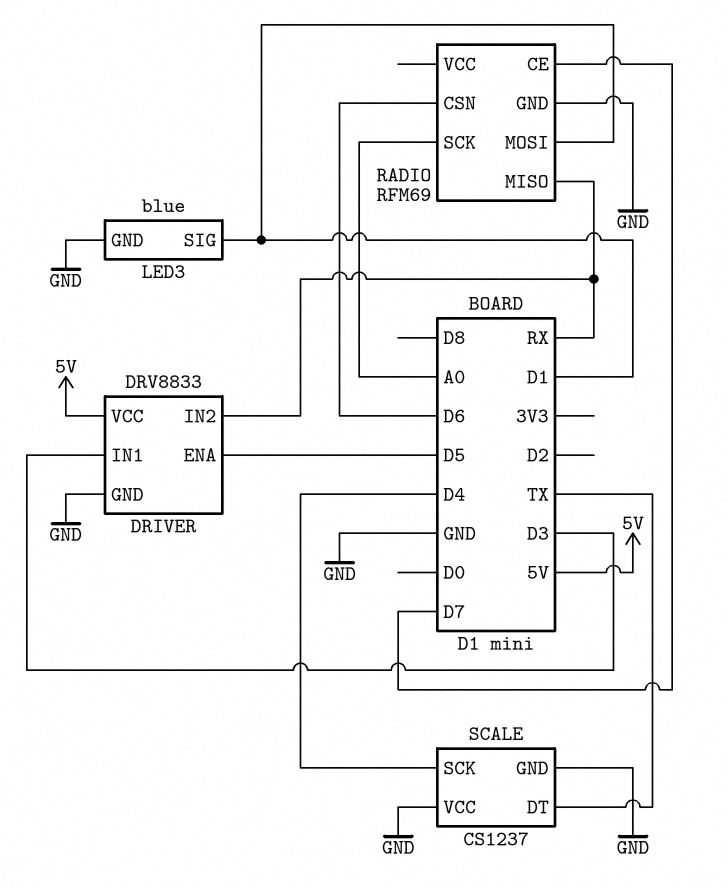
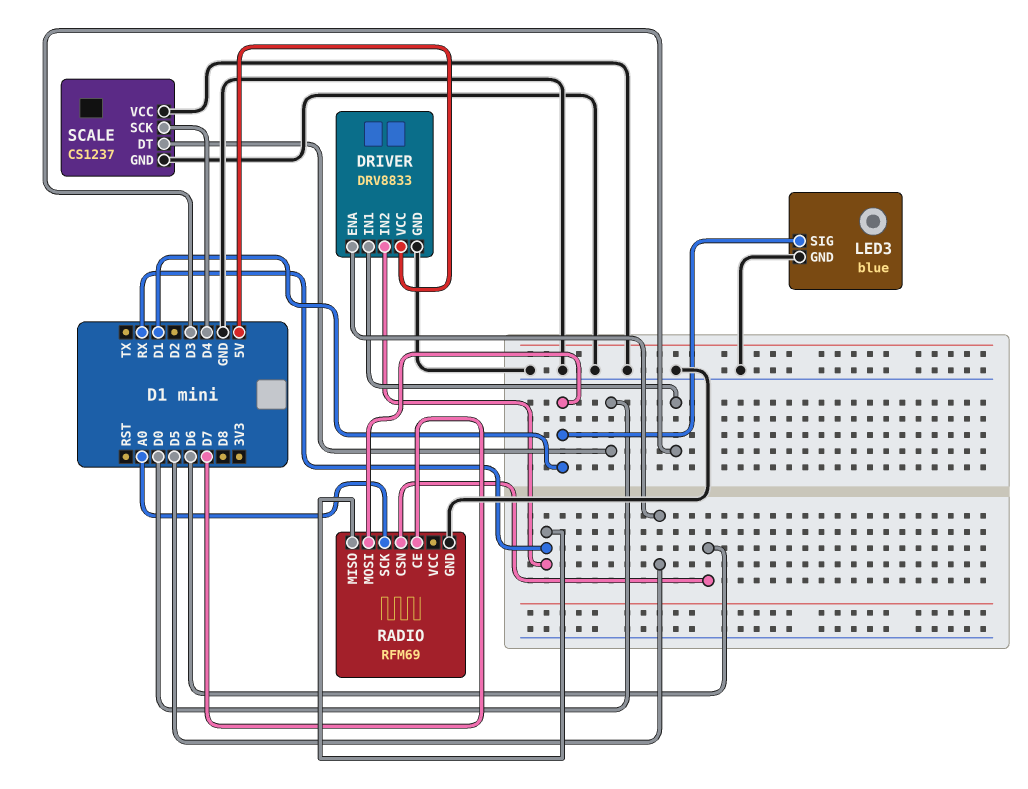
SCALE pin DT: TX -> D0

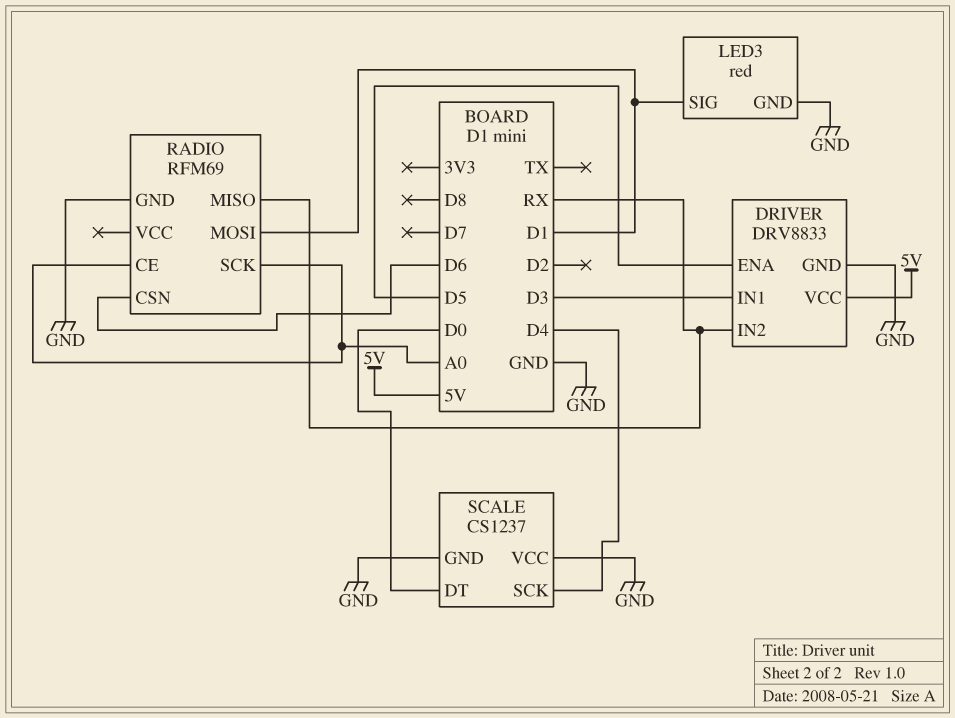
LED3: blue -> red
RADIO pin CE: D7 -> A0

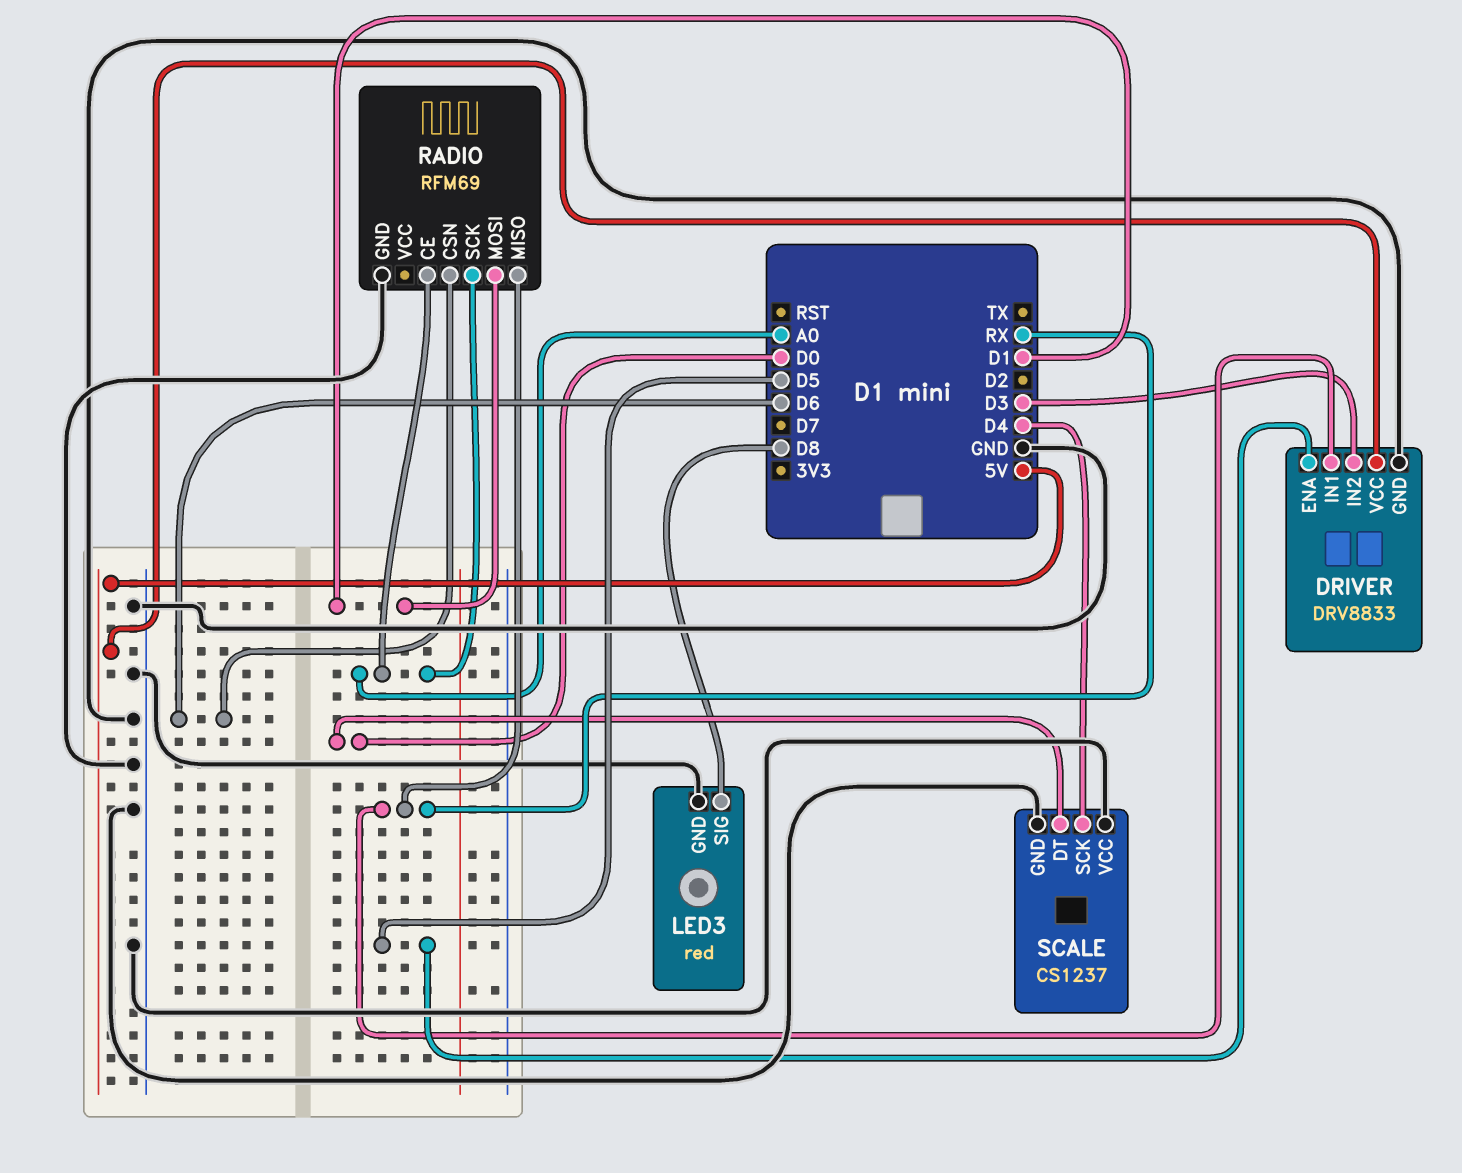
DRIVER pin IN1: D3 -> RX
DRIVER pin IN2: RX -> D3
LED3 pin SIG: D1 -> D8

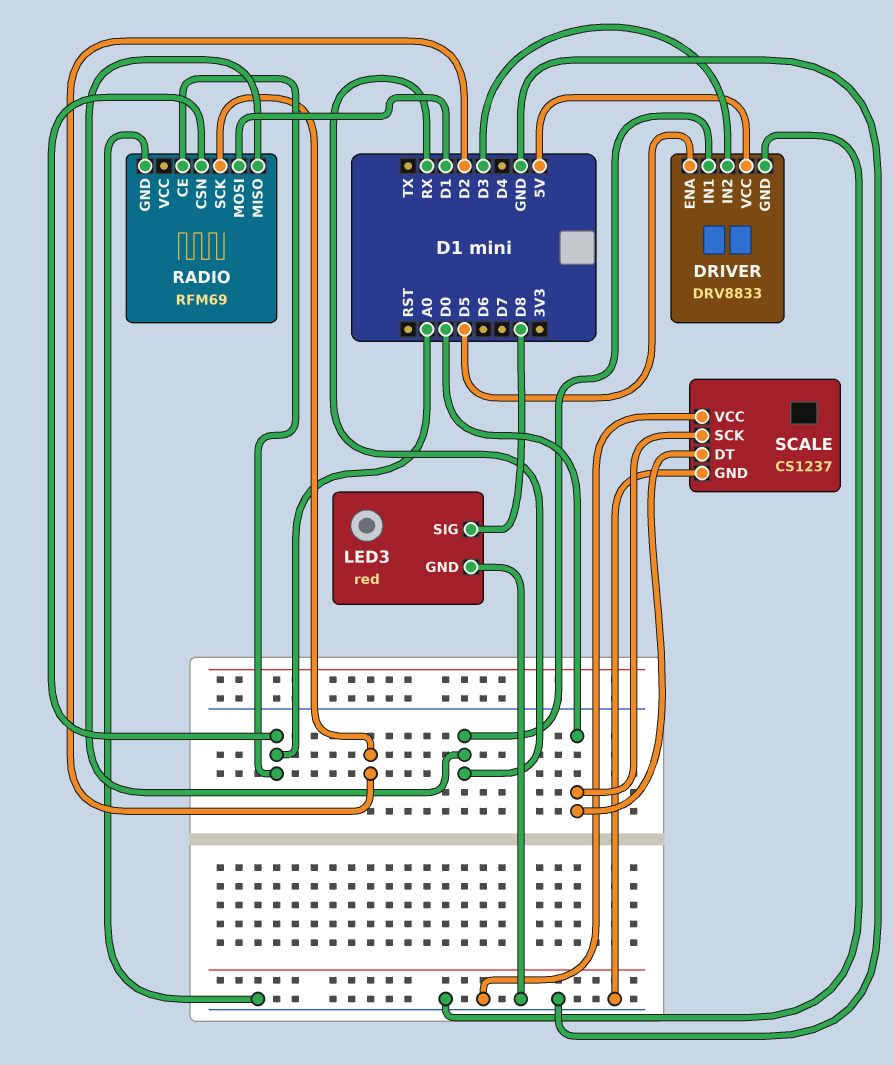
RADIO pin CSN: D6 -> A0
RADIO pin SCK: A0 -> D2
SCALE pin SCK: D4 -> D0

